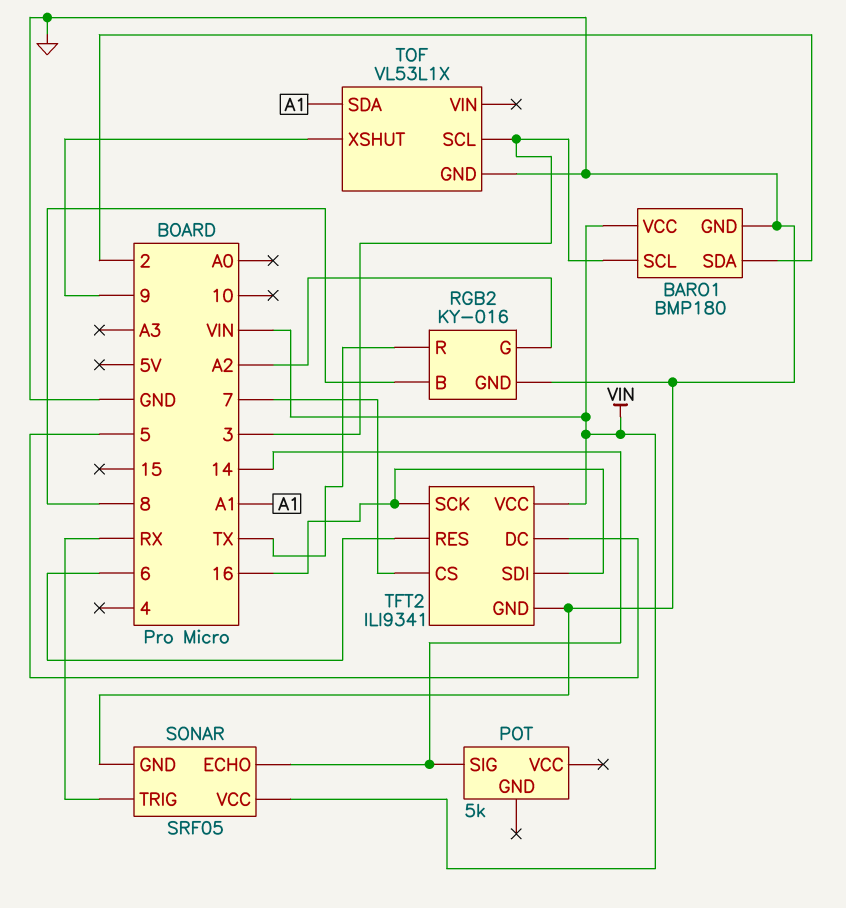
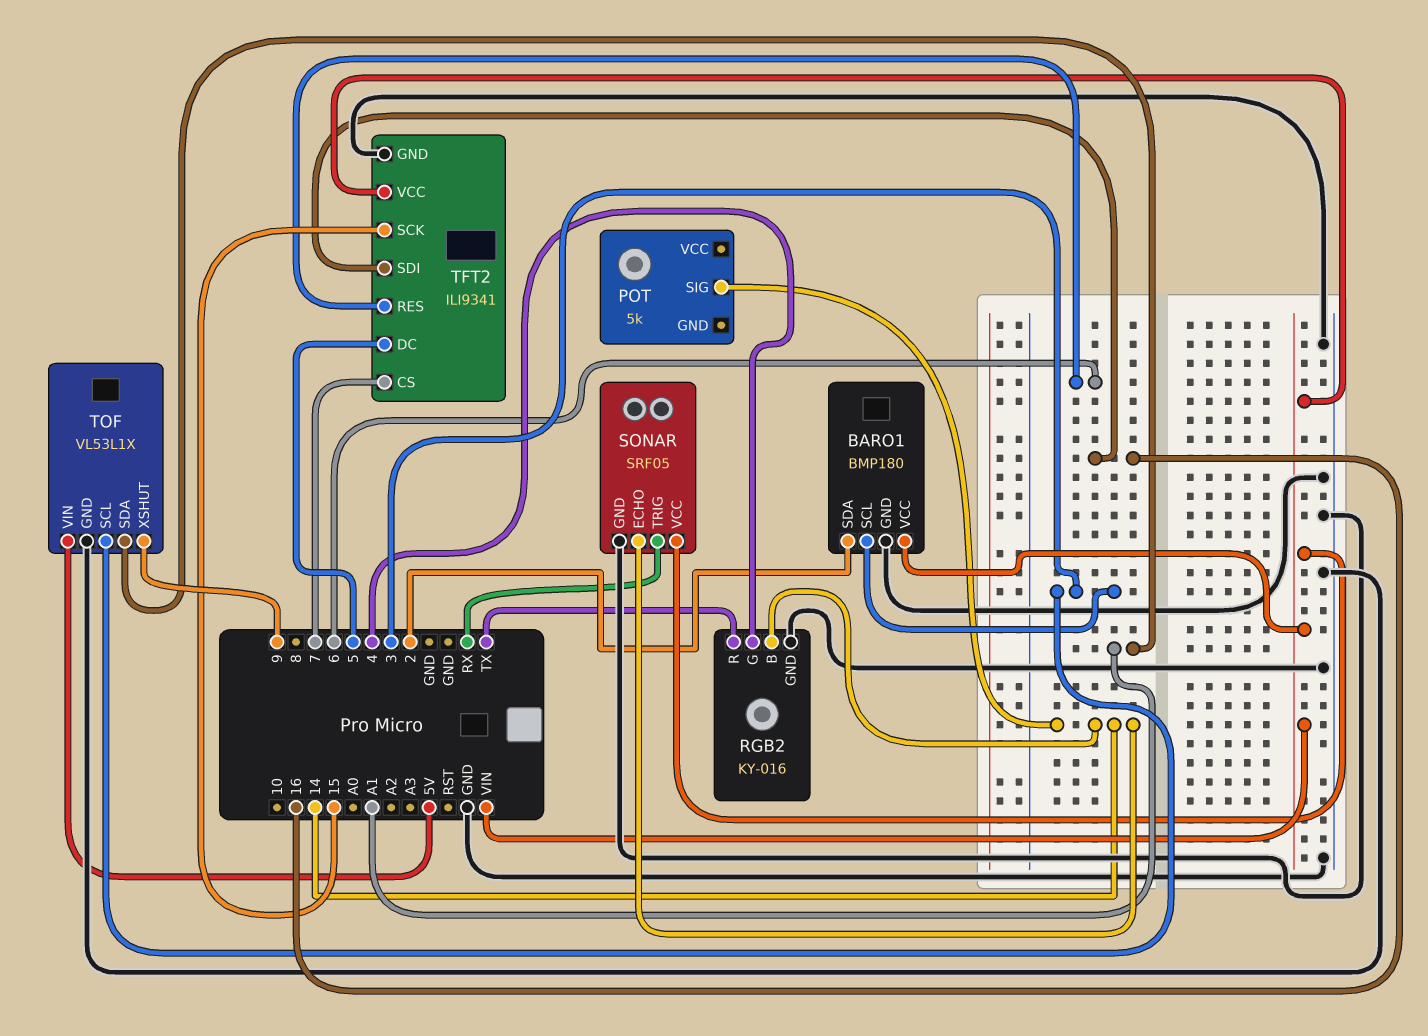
RGB2 pin B: 8 -> 14
RGB2 pin G: A2 -> 4
TFT2 pin SCK: 16 -> 15
TOF pin VIN: none -> 5V

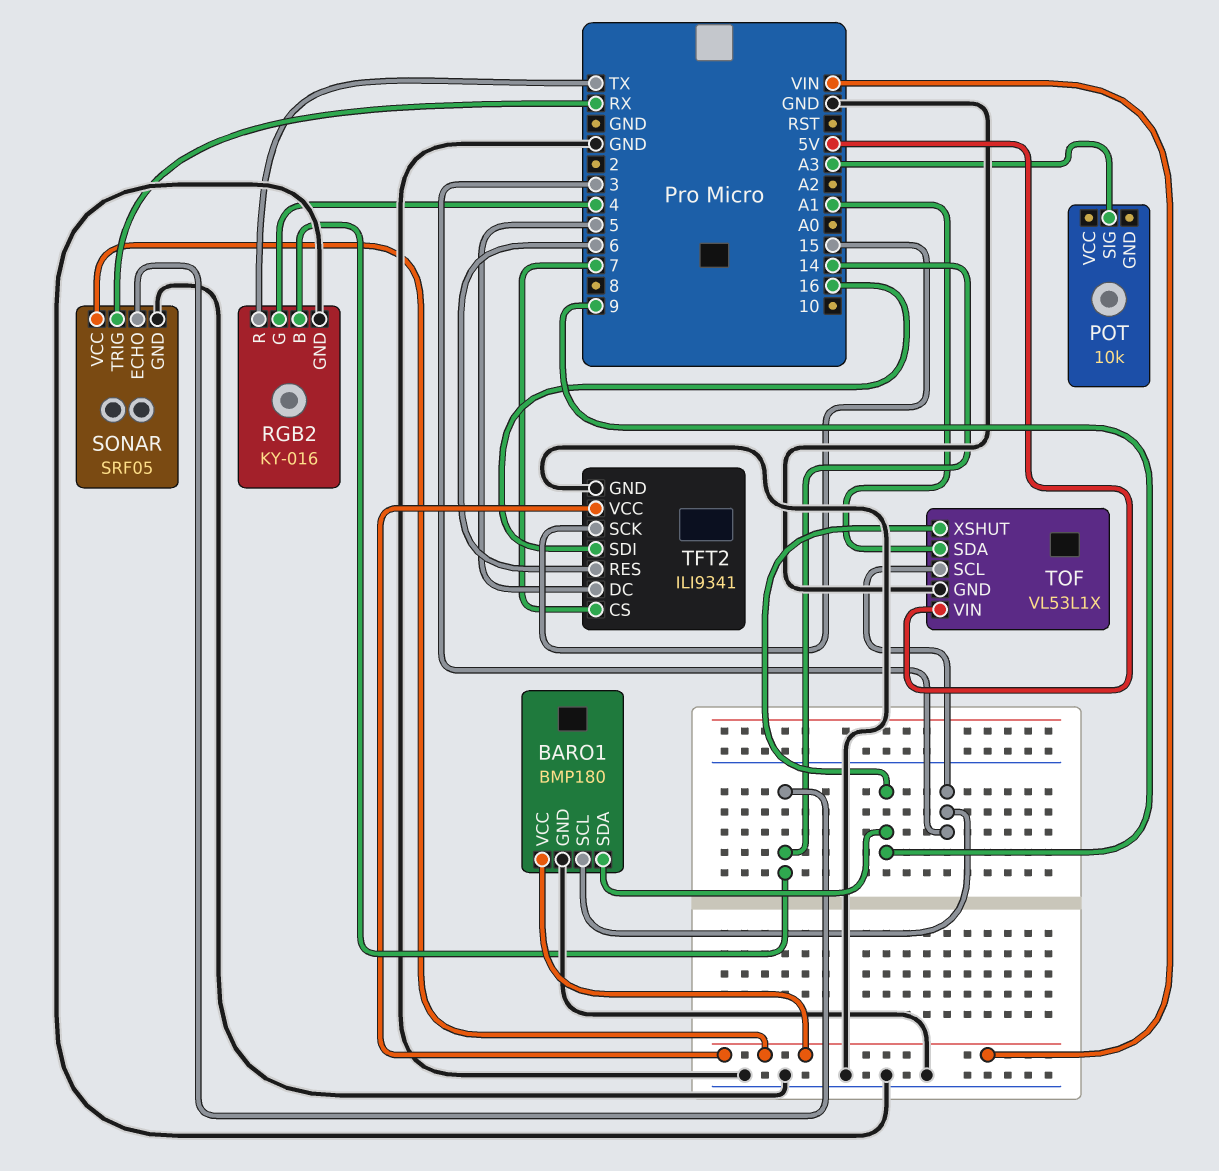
BARO1 pin SDA: 2 -> 9
POT: 5k -> 10k
POT pin SIG: 14 -> A3

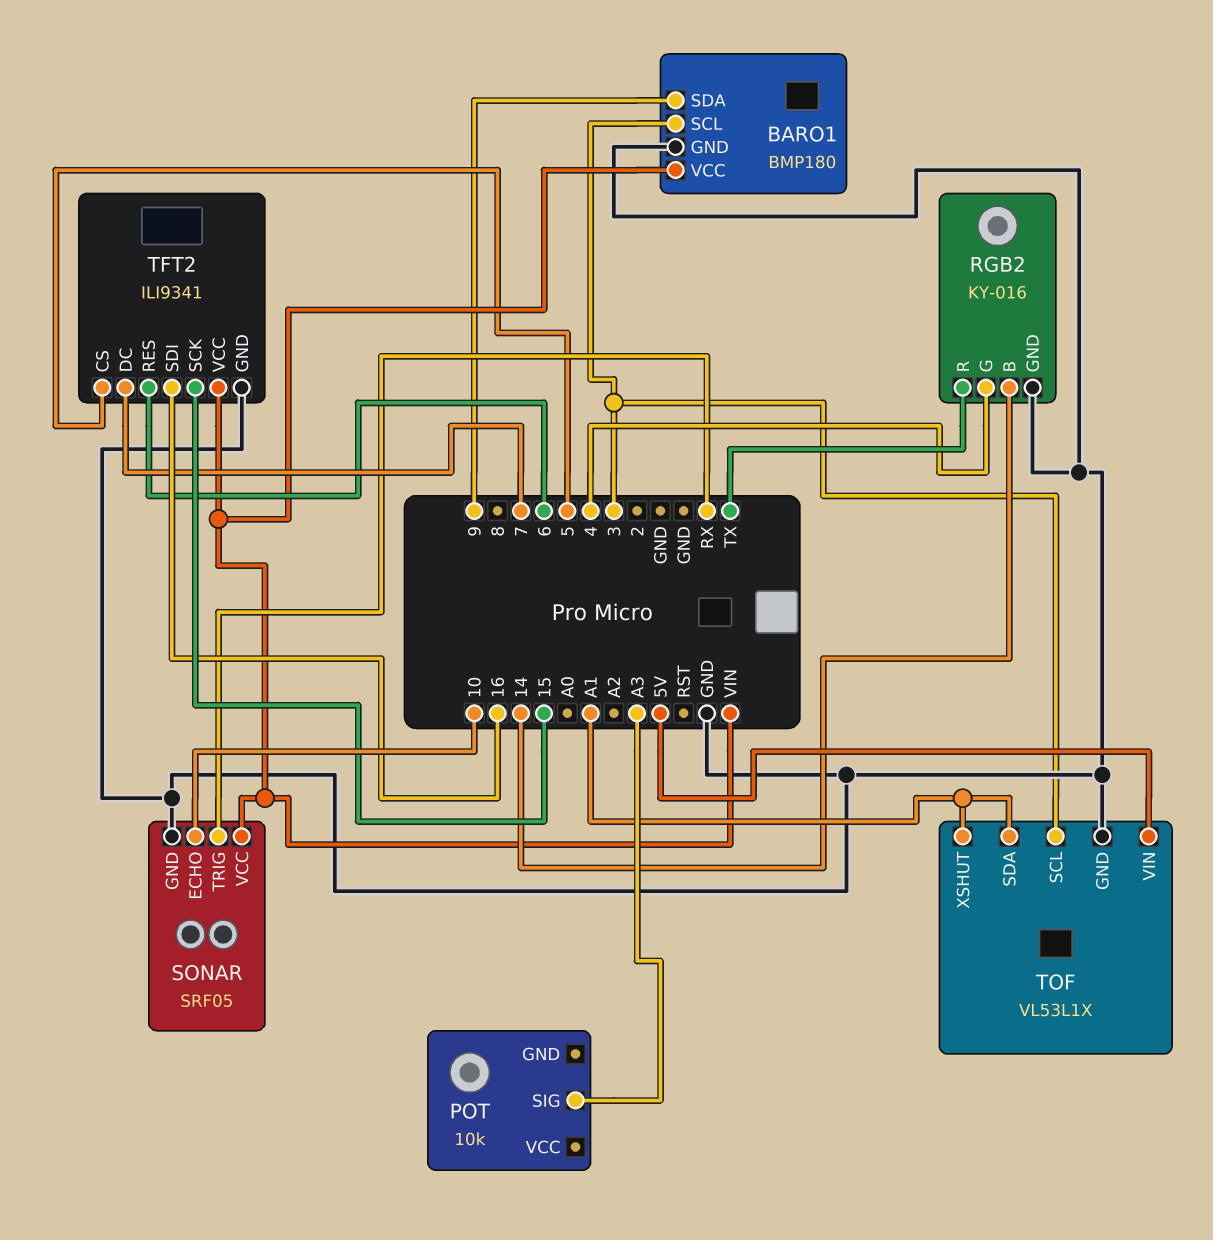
SONAR pin ECHO: 14 -> 10
TFT2 pin CS: 7 -> 5
TFT2 pin DC: 5 -> 7
TOF pin XSHUT: 9 -> A1

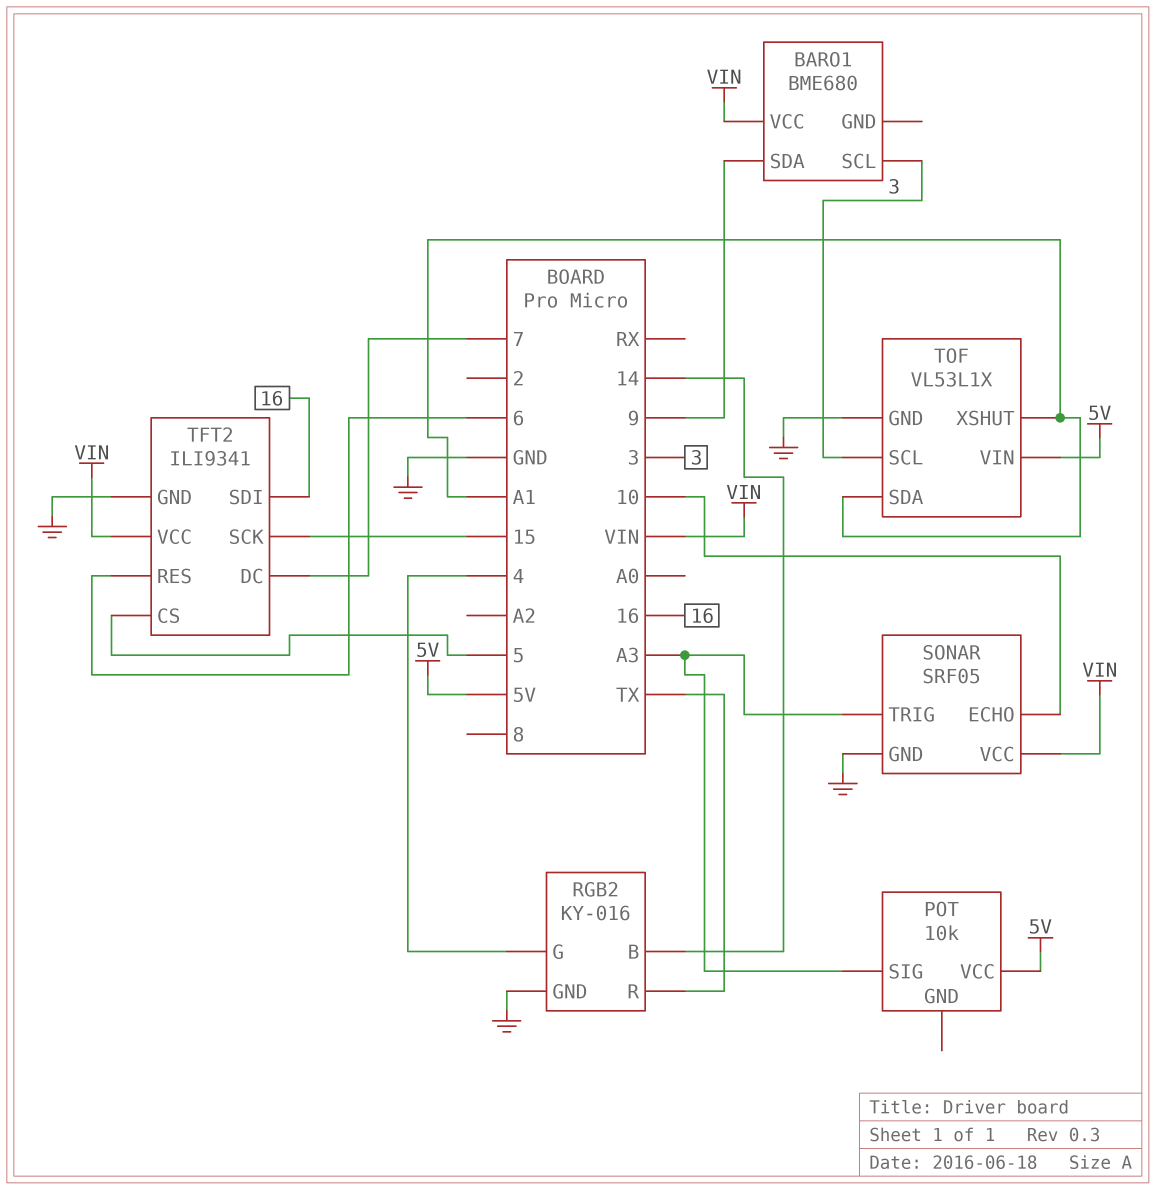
BARO1: BMP180 -> BME680
BARO1 pin GND: GND -> none
POT pin VCC: none -> 5V
SONAR pin TRIG: RX -> A3

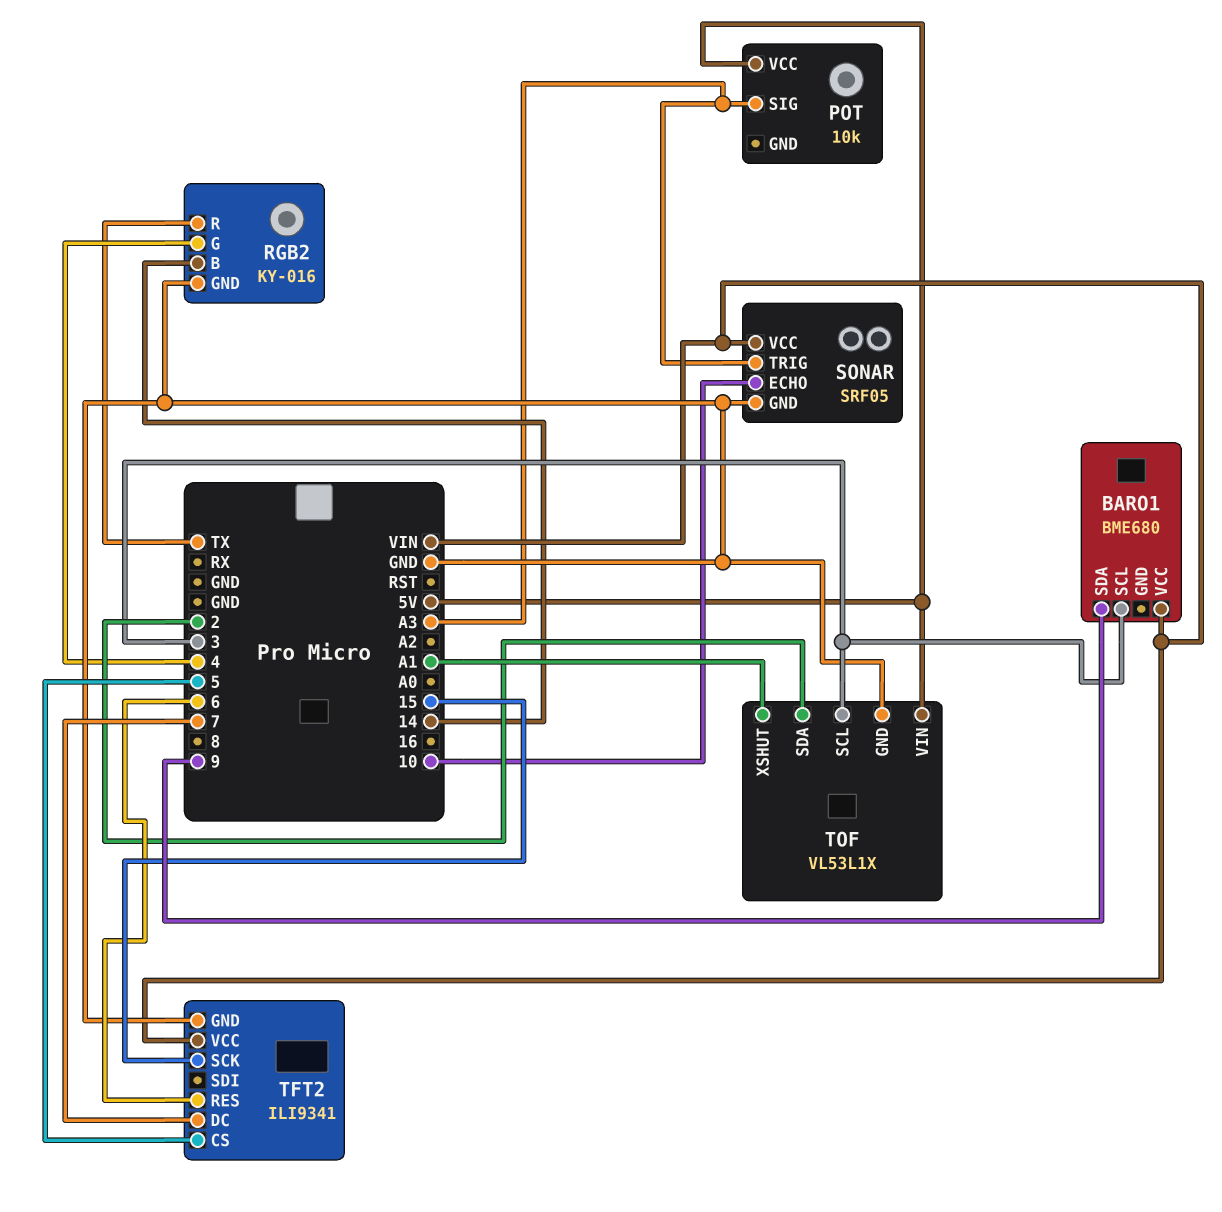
TFT2 pin SDI: 16 -> none
TOF pin SDA: A1 -> 2

